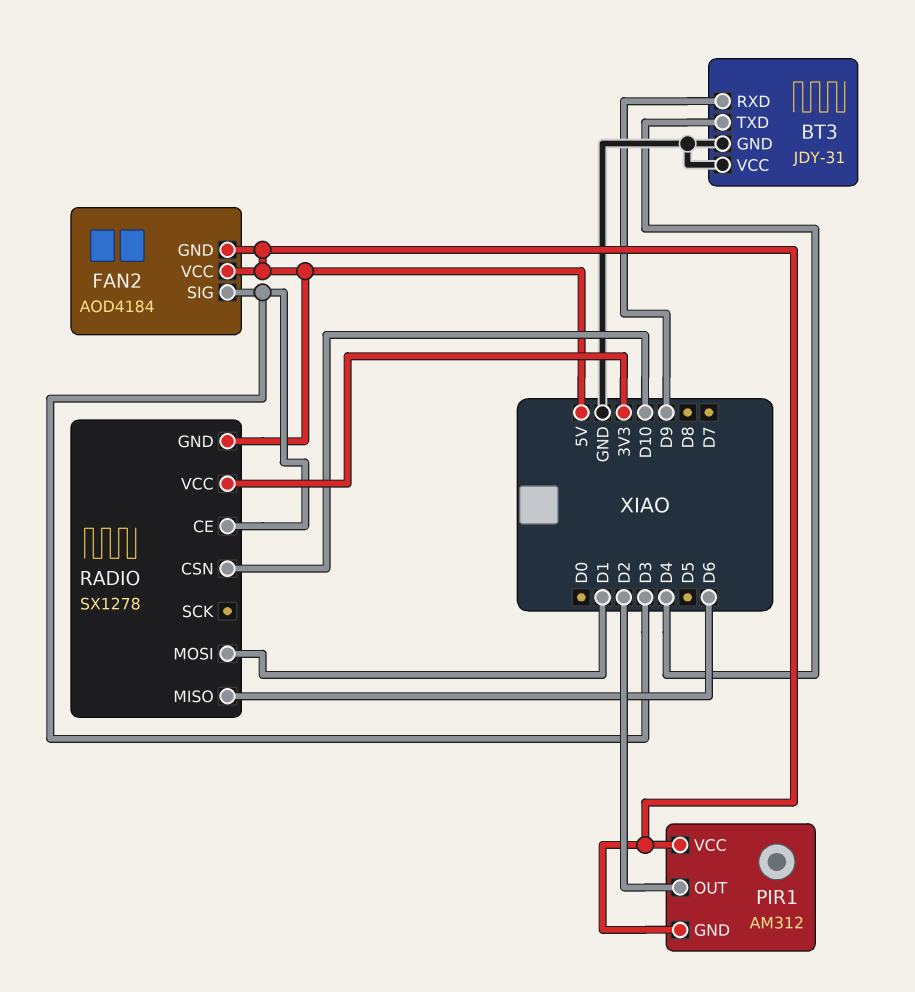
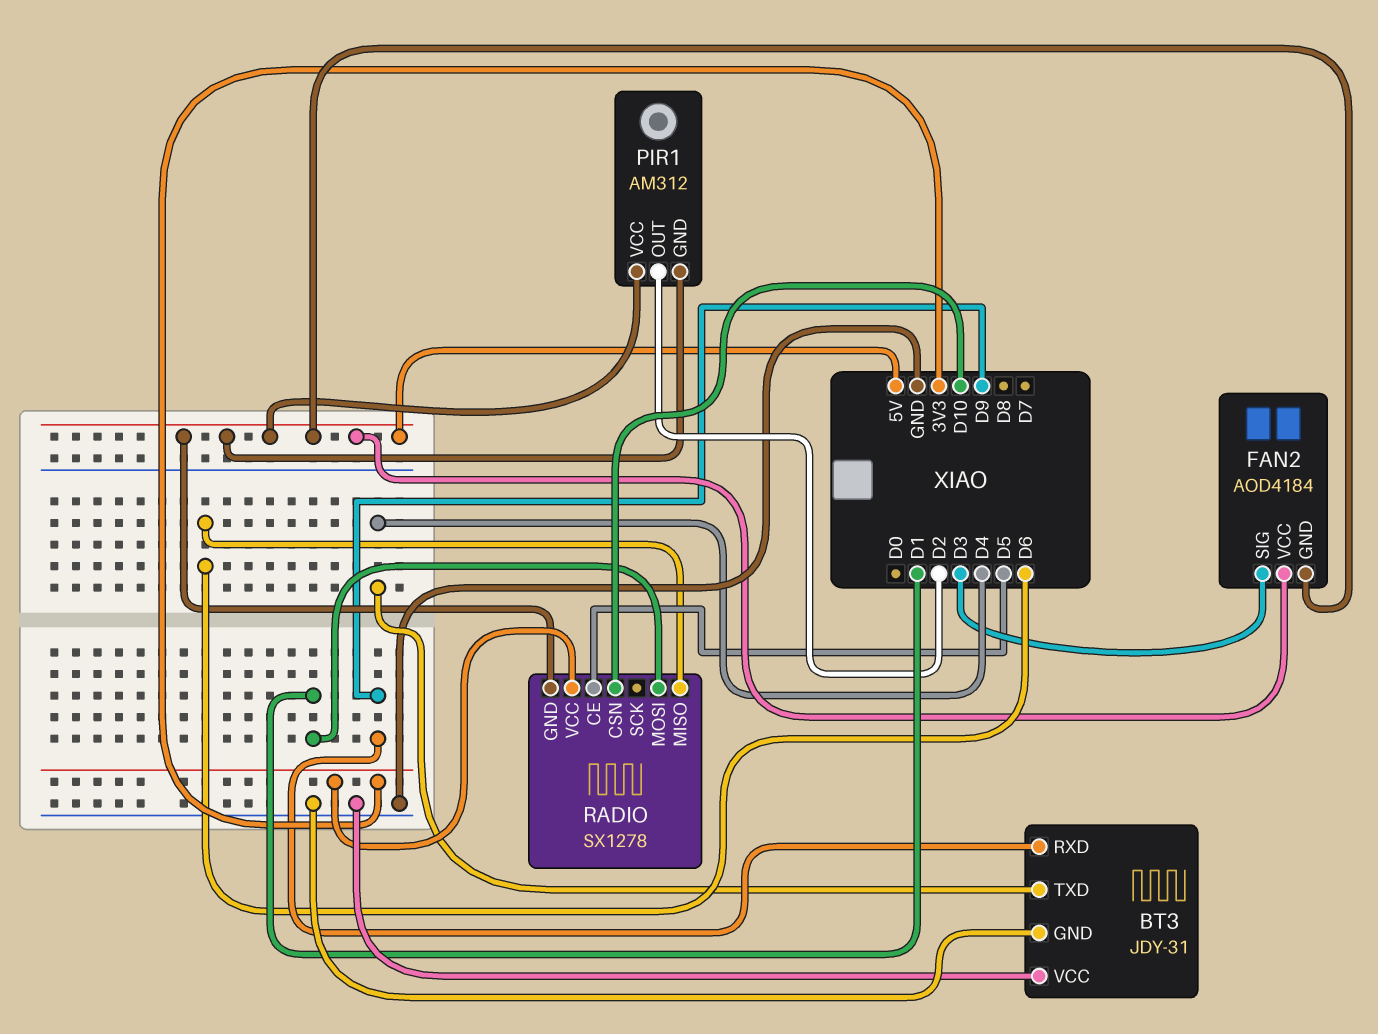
RADIO pin CE: D3 -> D5

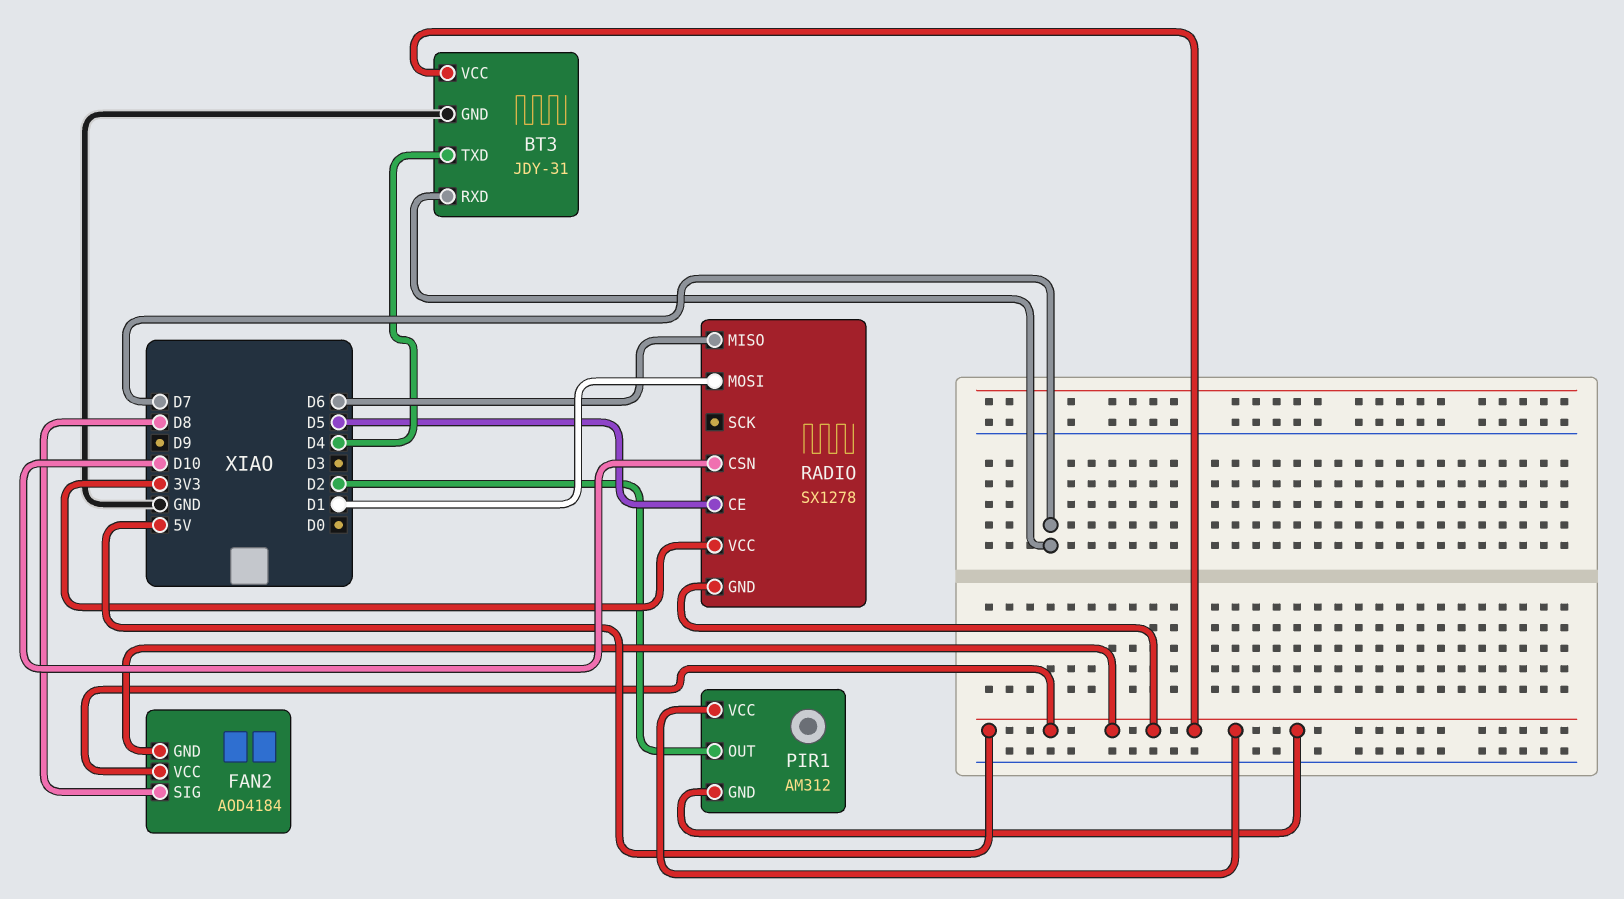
BT3 pin RXD: D9 -> D7
BT3 pin VCC: GND -> 5V
FAN2 pin SIG: D3 -> D8

